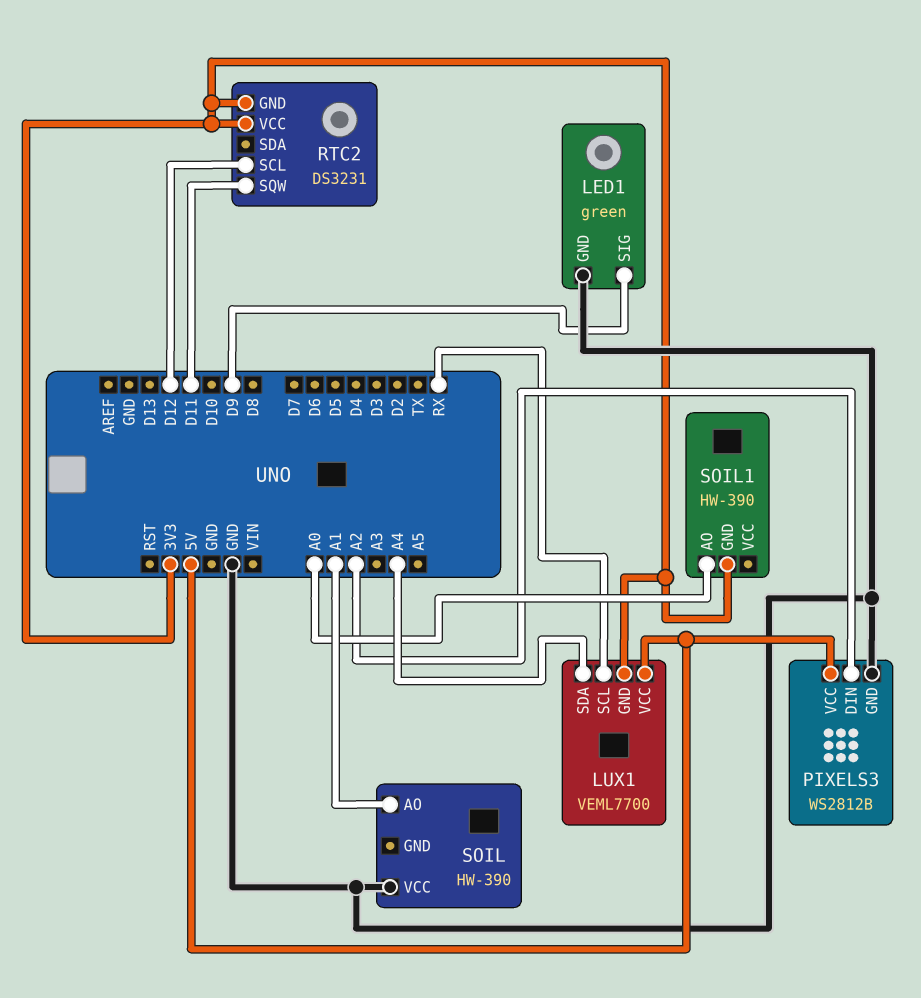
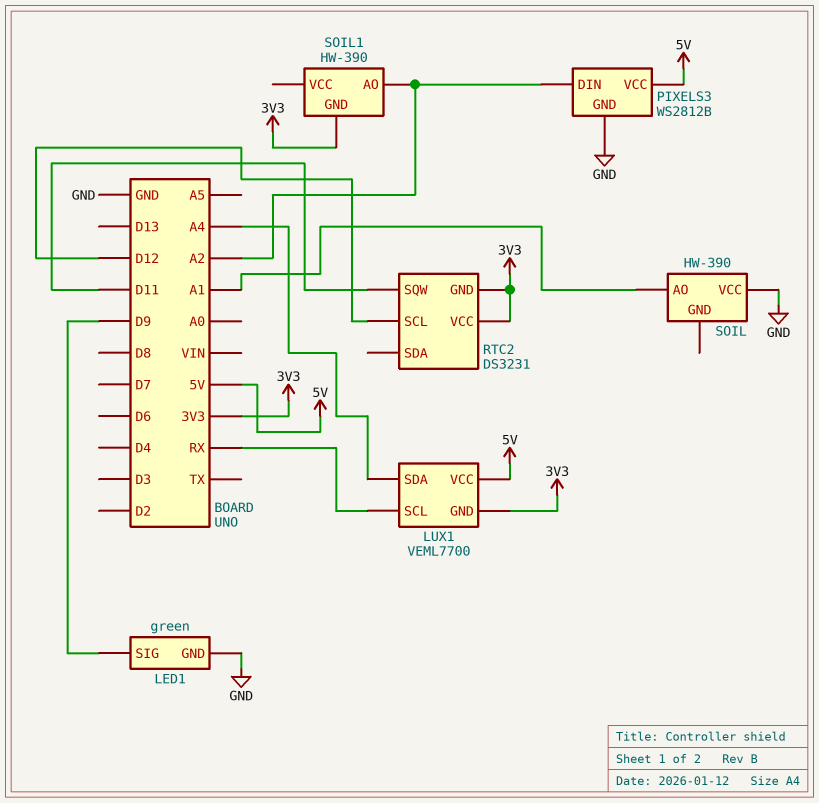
SOIL1 pin AO: A0 -> A2

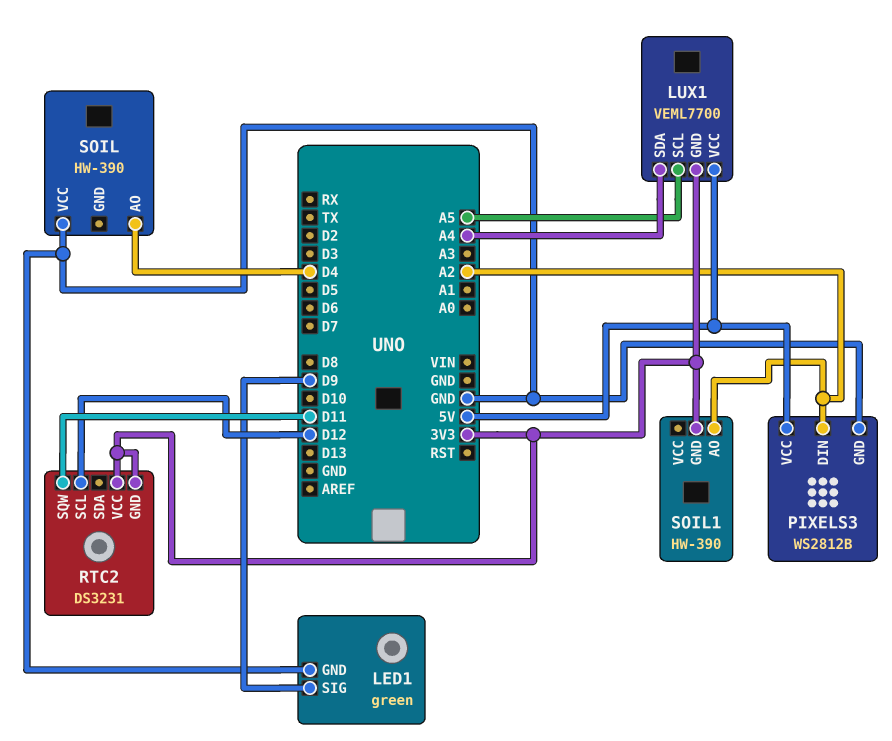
LUX1 pin SCL: RX -> A5
SOIL pin AO: A1 -> D4

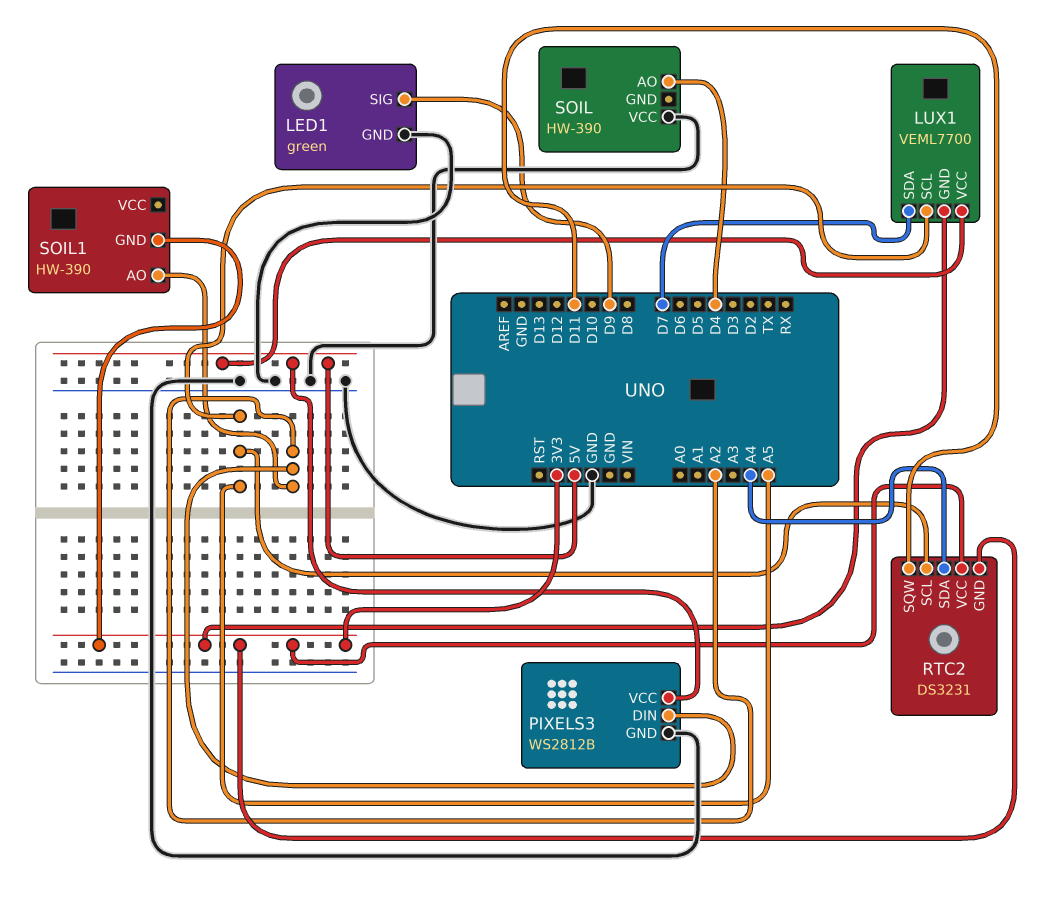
LUX1 pin SDA: A4 -> D7
RTC2 pin SCL: D12 -> A5
RTC2 pin SDA: none -> A4

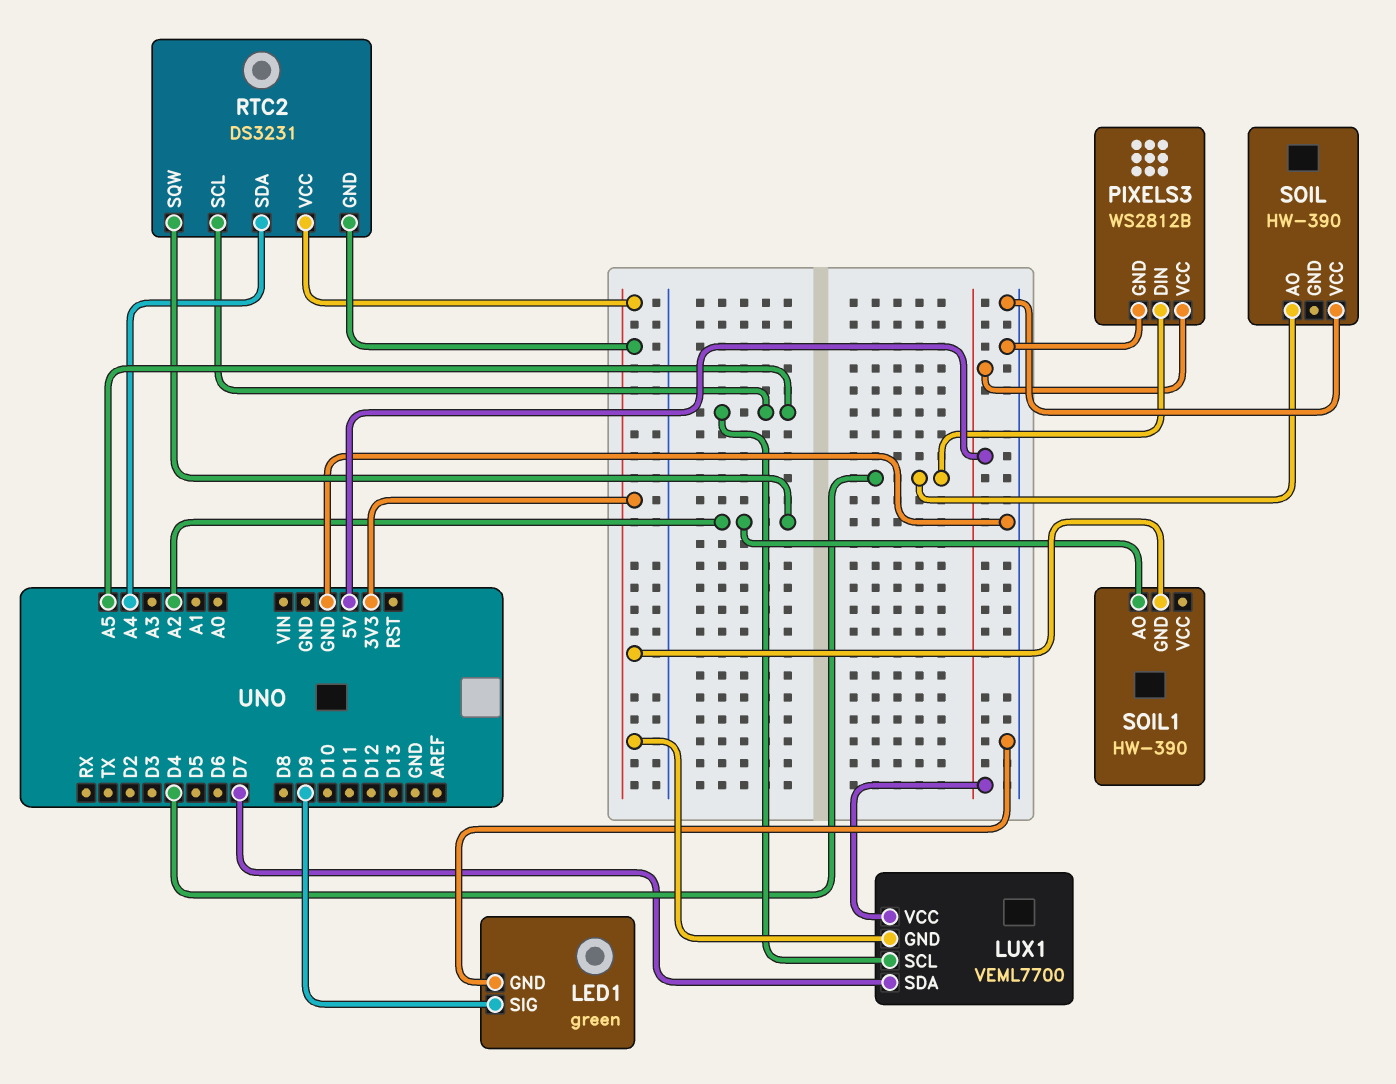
PIXELS3 pin DIN: A2 -> D4
RTC2 pin SQW: D11 -> A2

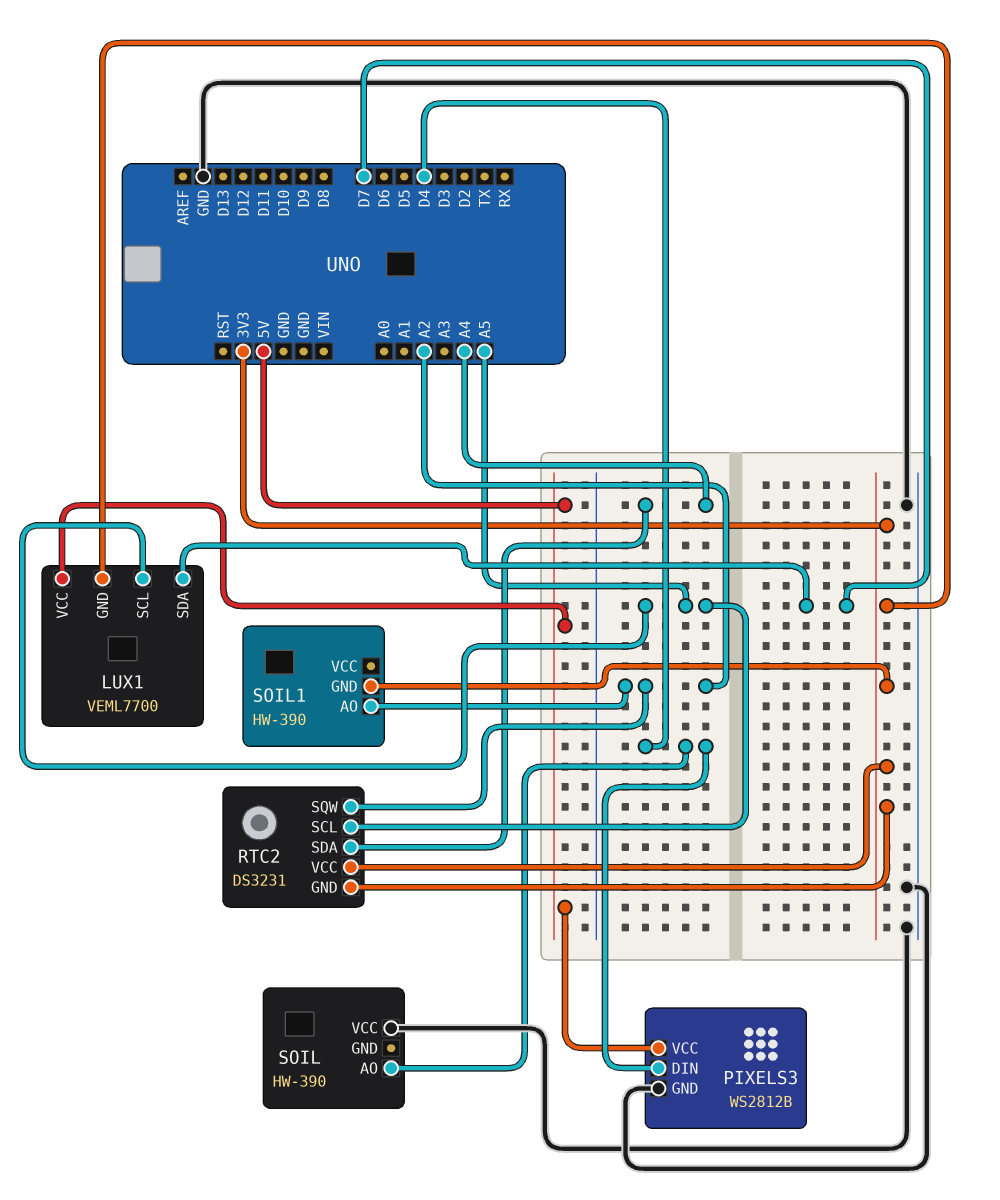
LED1: green -> none
LED1 pin GND: GND -> none
LED1 pin SIG: D9 -> none

